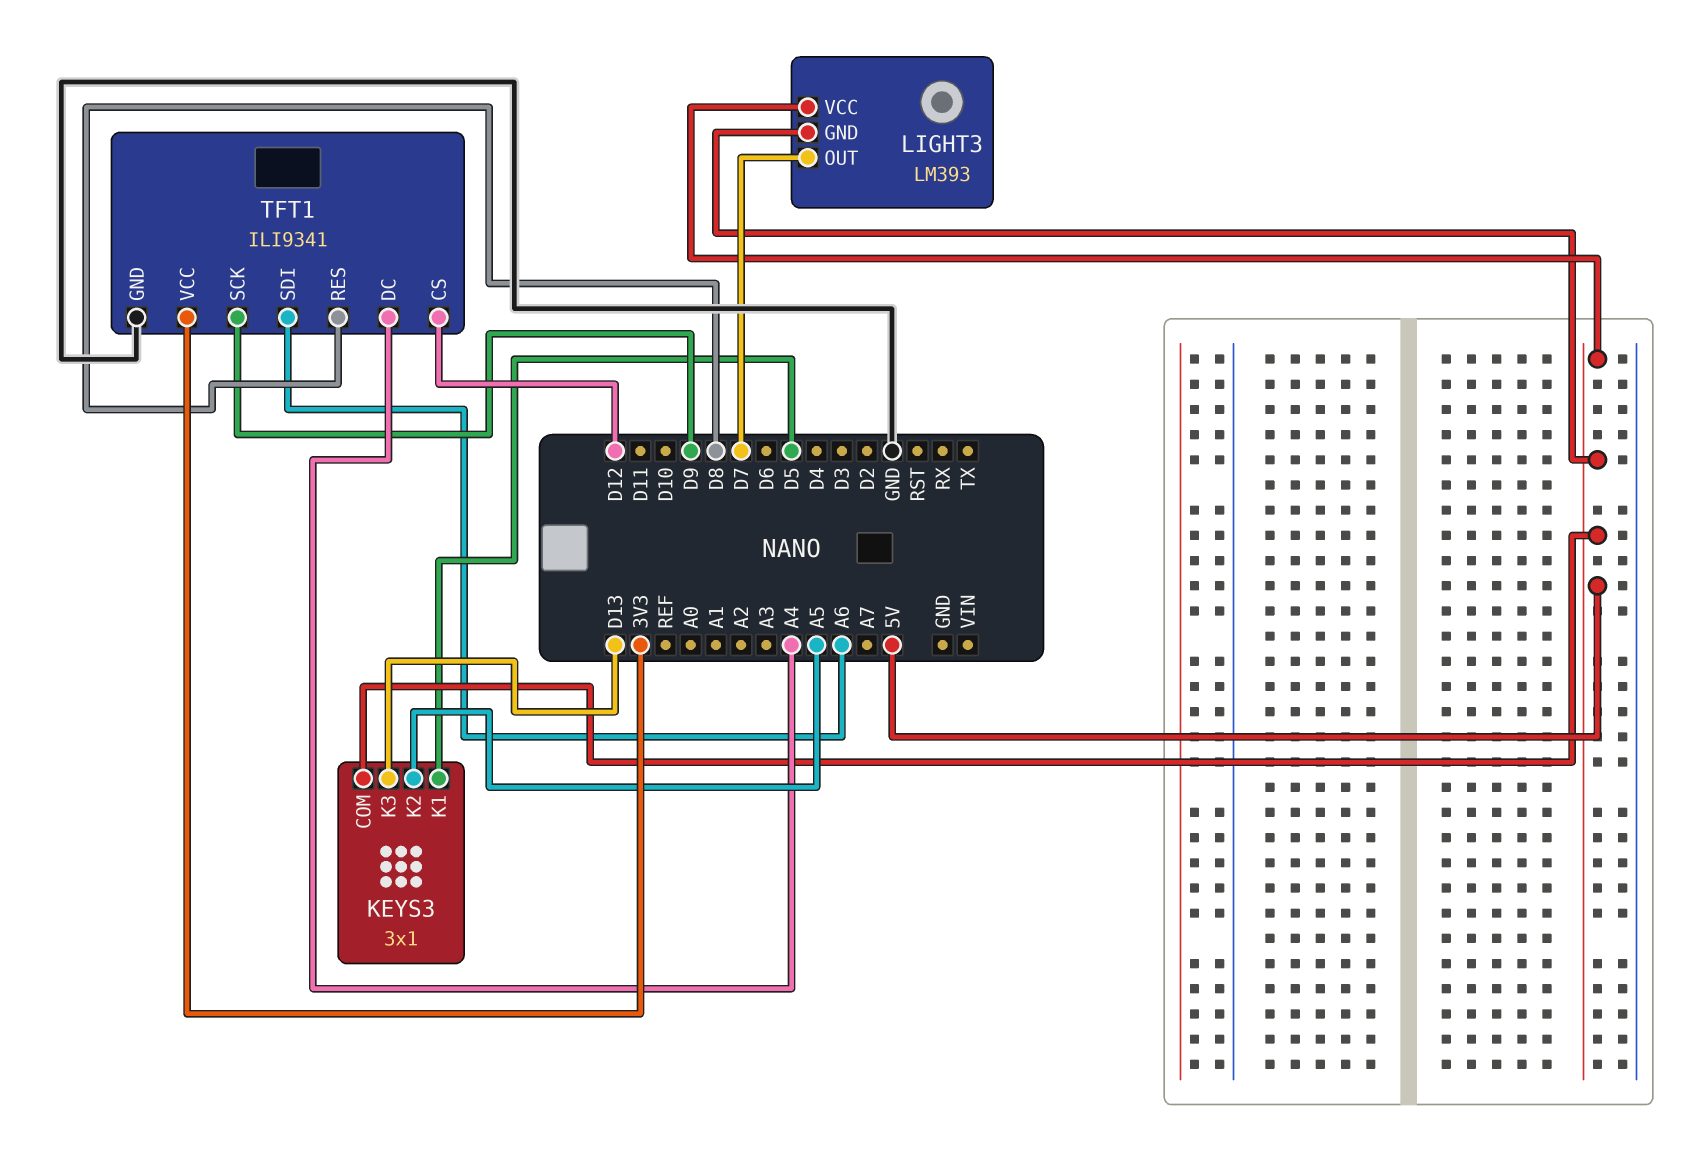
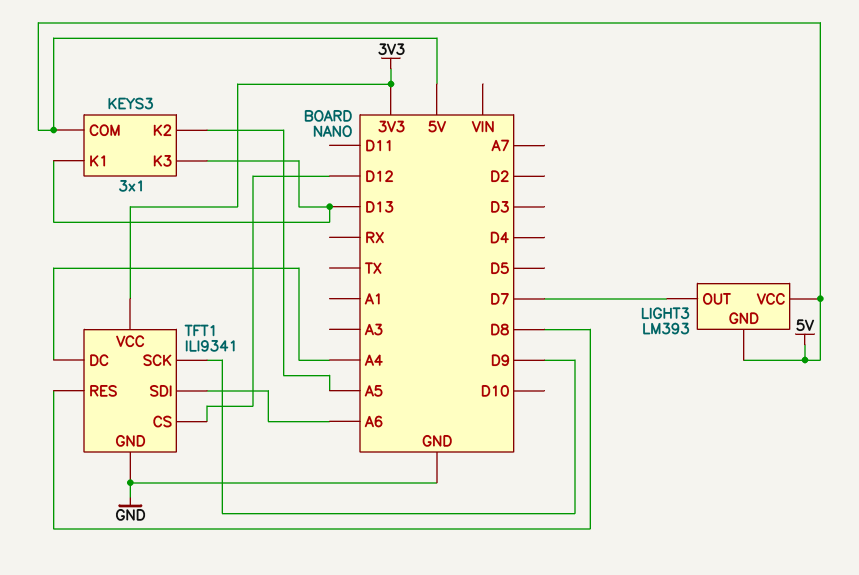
KEYS3 pin K1: D5 -> D13

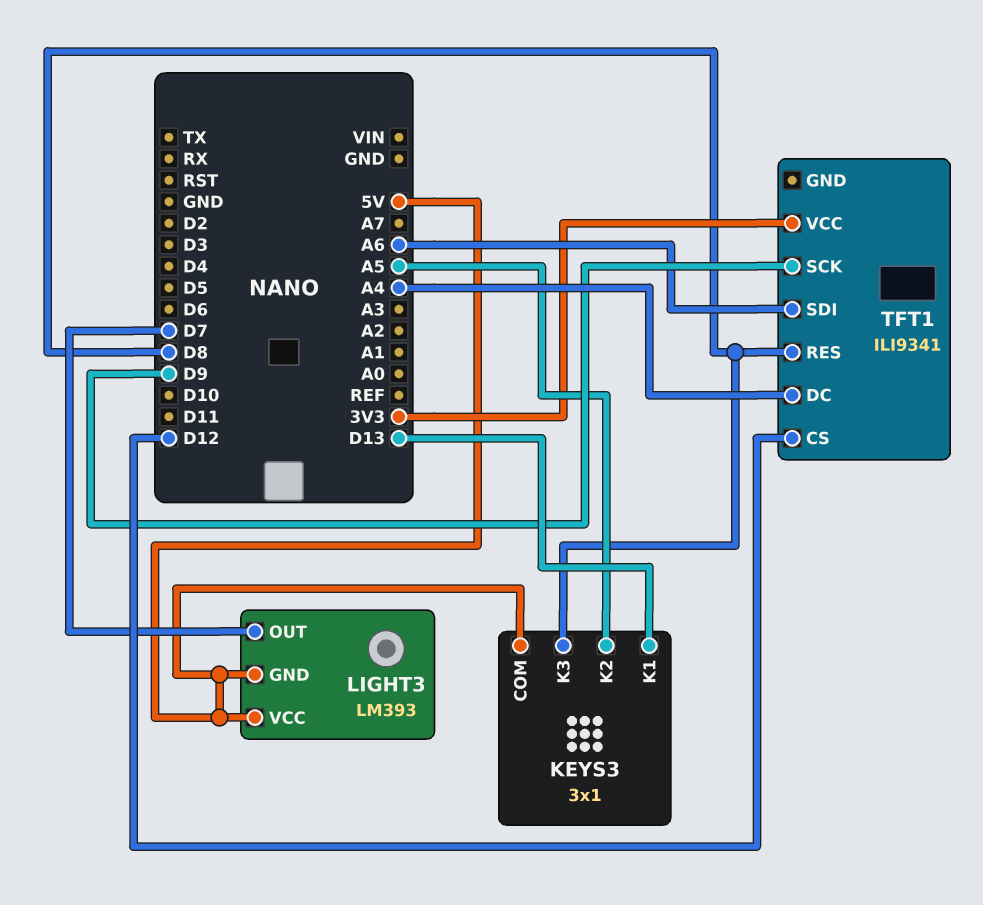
KEYS3 pin K3: D13 -> D8
TFT1 pin GND: GND -> none

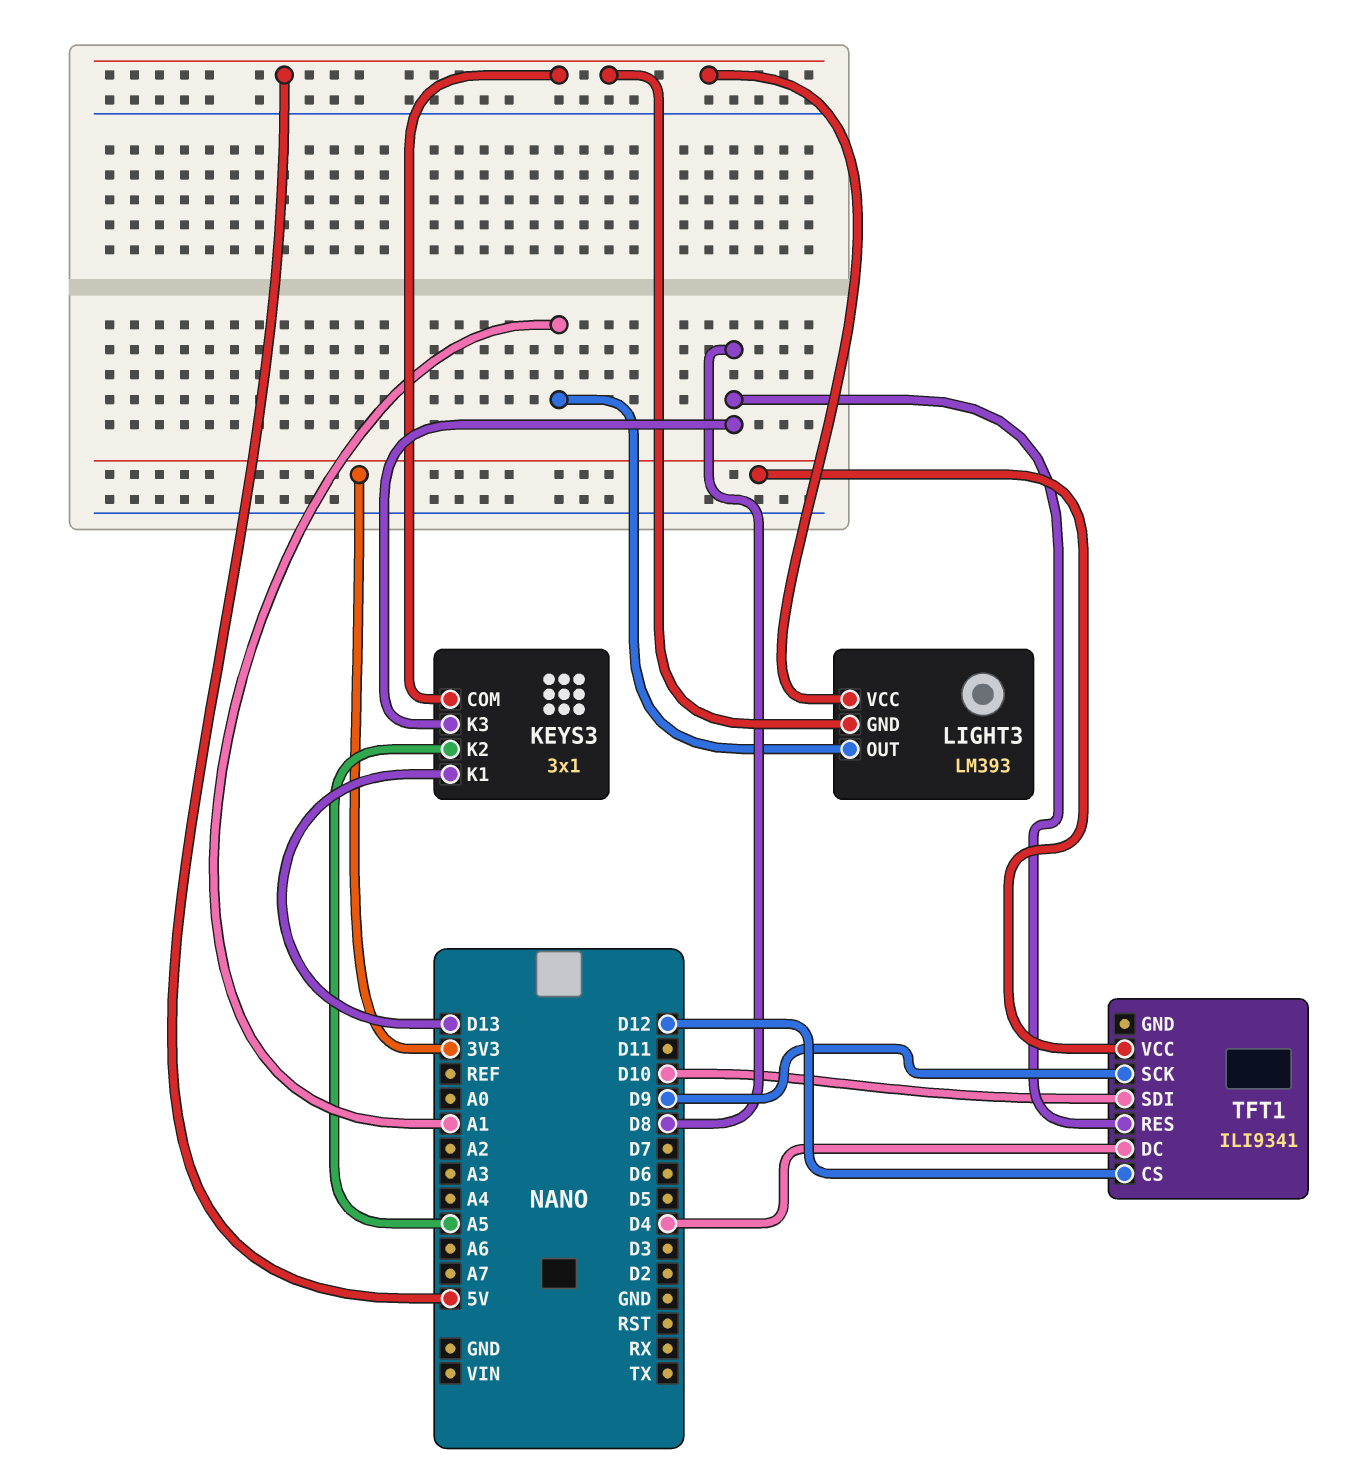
LIGHT3 pin OUT: D7 -> A1
TFT1 pin DC: A4 -> D4
TFT1 pin SDI: A6 -> D10

